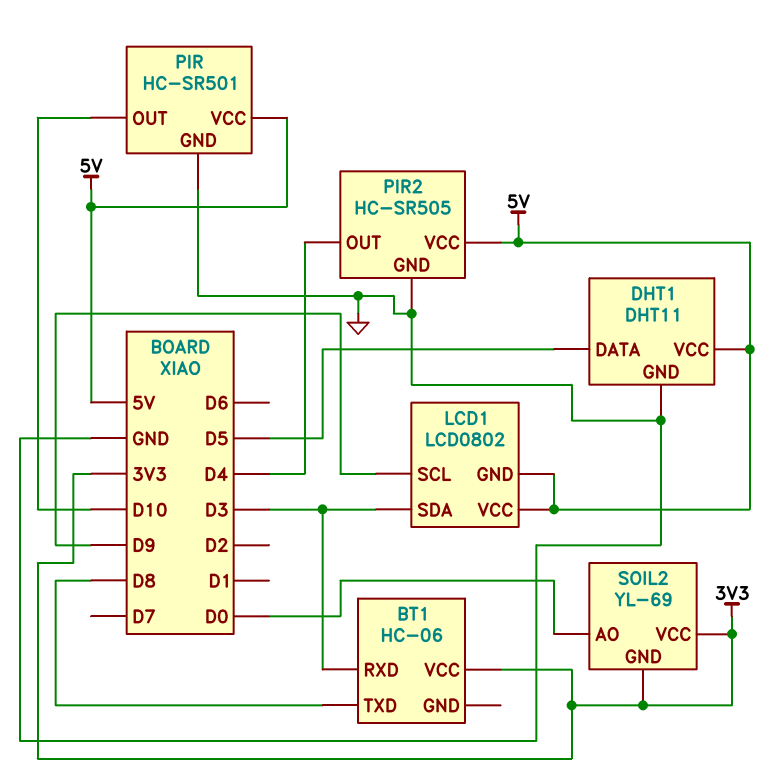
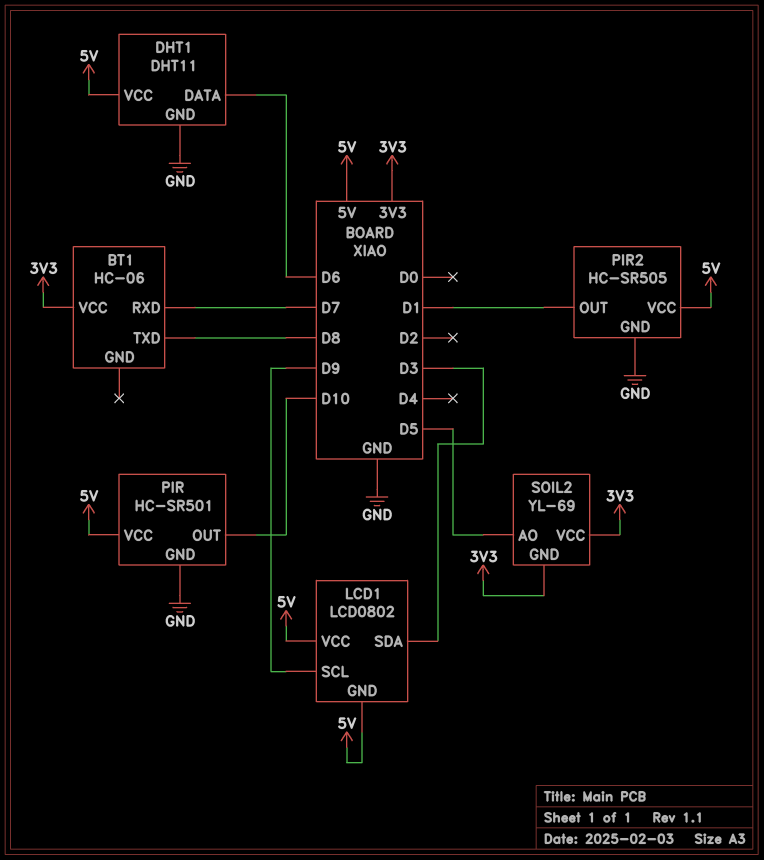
BT1 pin RXD: D3 -> D7
DHT1 pin DATA: D5 -> D6
PIR2 pin OUT: D4 -> D1
SOIL2 pin AO: D0 -> D5

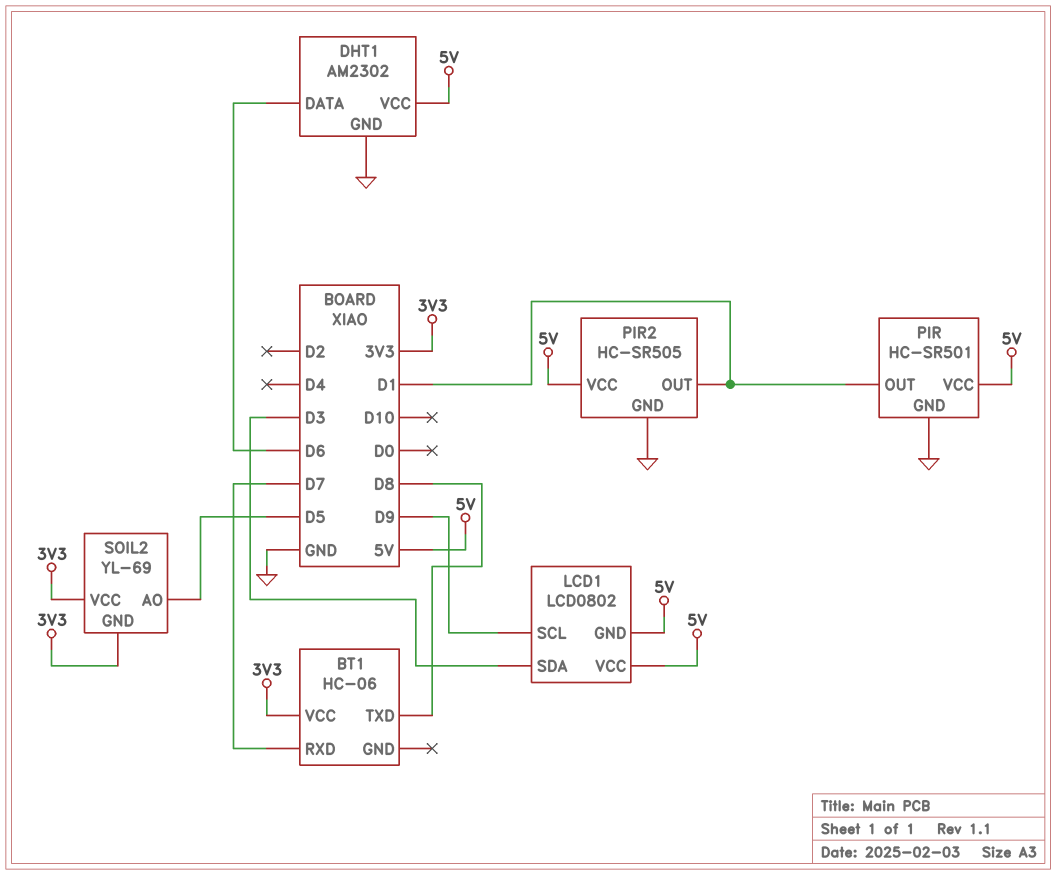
DHT1: DHT11 -> AM2302
PIR pin OUT: D10 -> D1

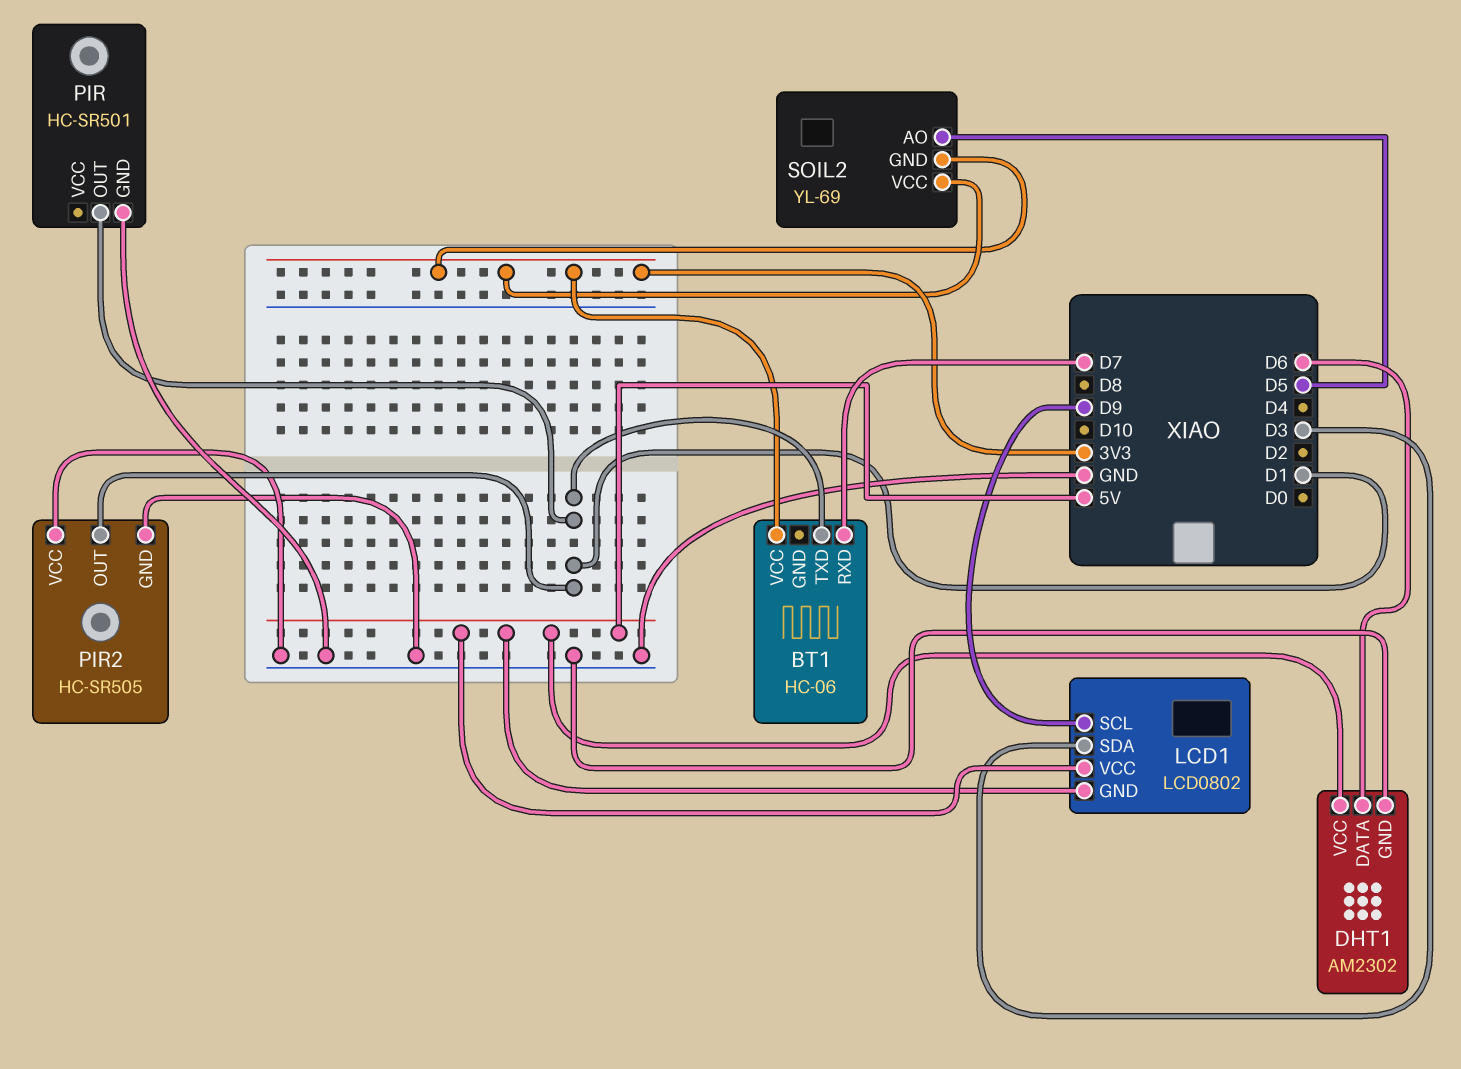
BT1 pin TXD: D8 -> D1
PIR pin VCC: 5V -> none
PIR2 pin VCC: 5V -> GND

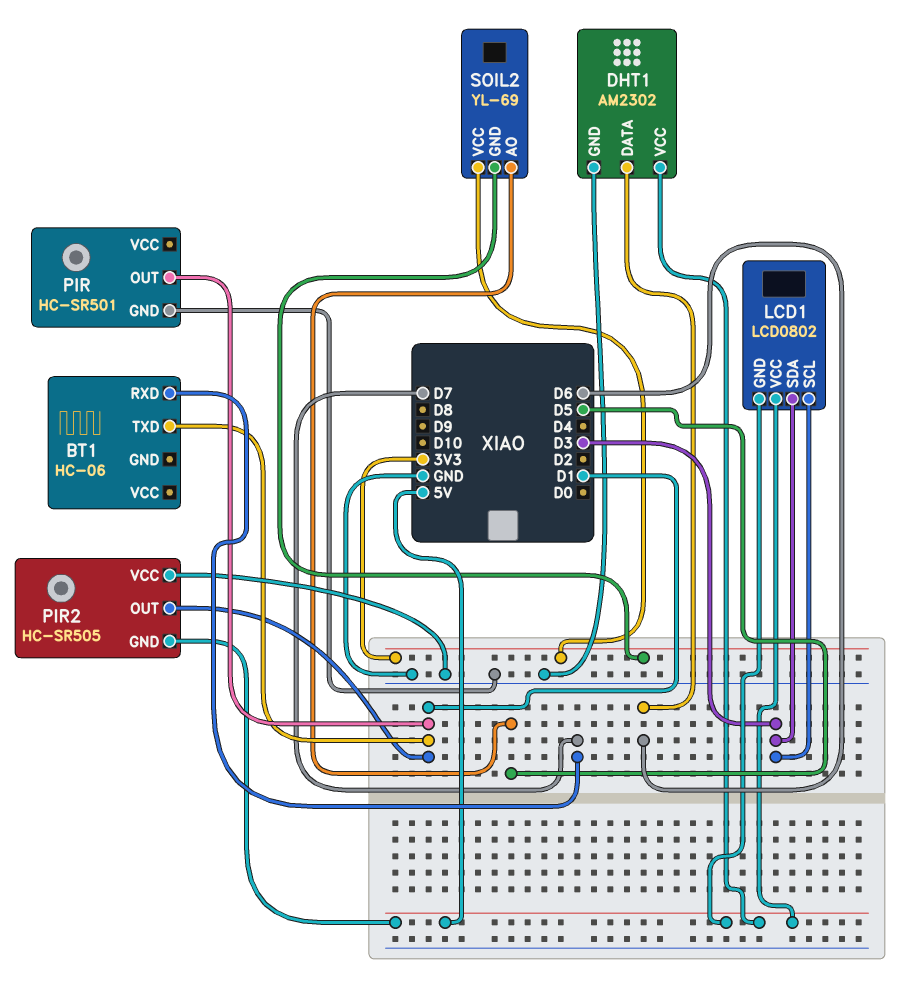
BT1 pin VCC: 3V3 -> none
LCD1 pin SCL: D9 -> D3
PIR2 pin GND: GND -> 5V

